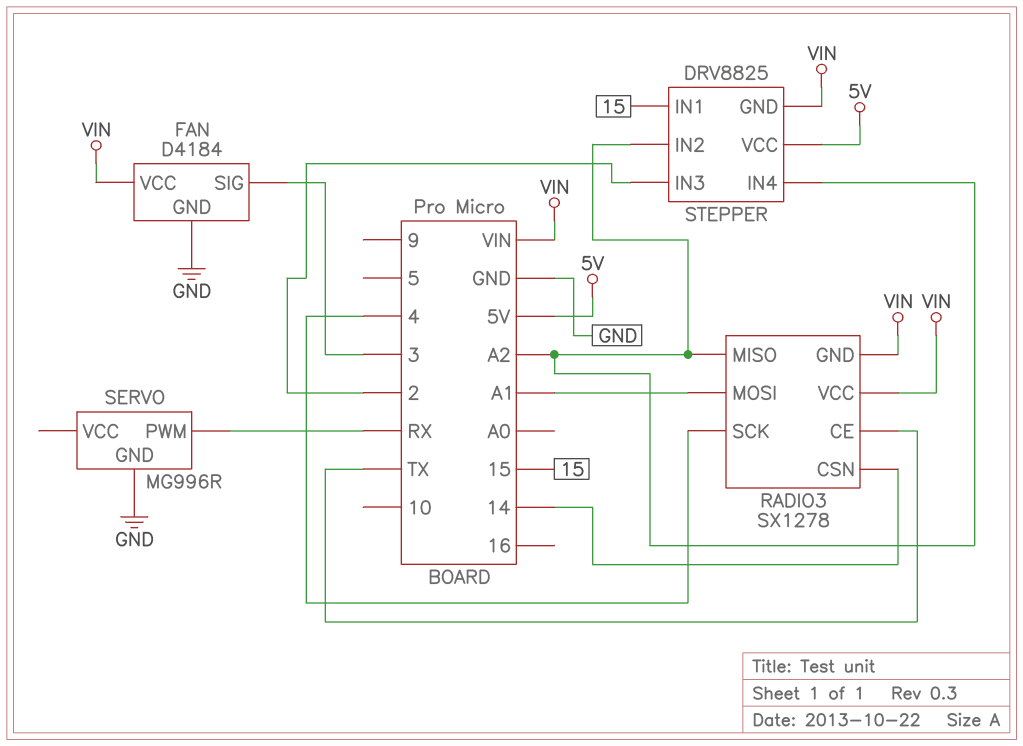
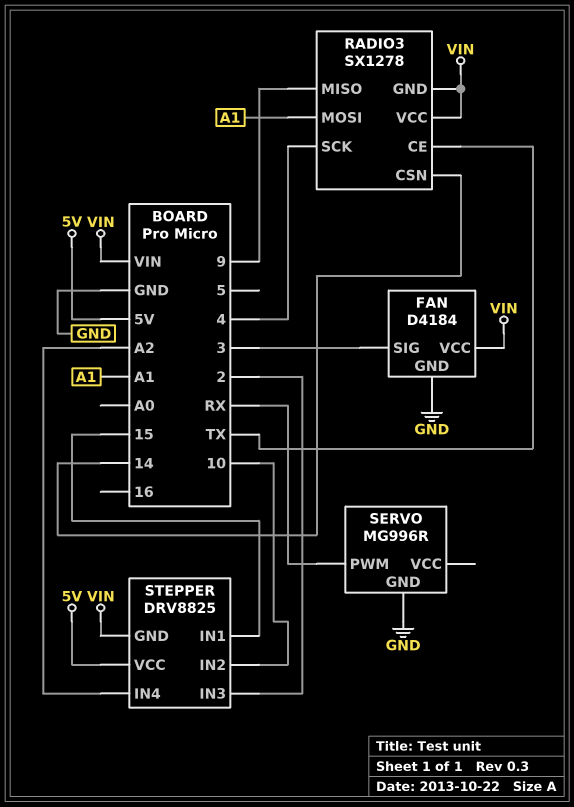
RADIO3 pin MISO: A2 -> 9
STEPPER pin IN2: A2 -> 10

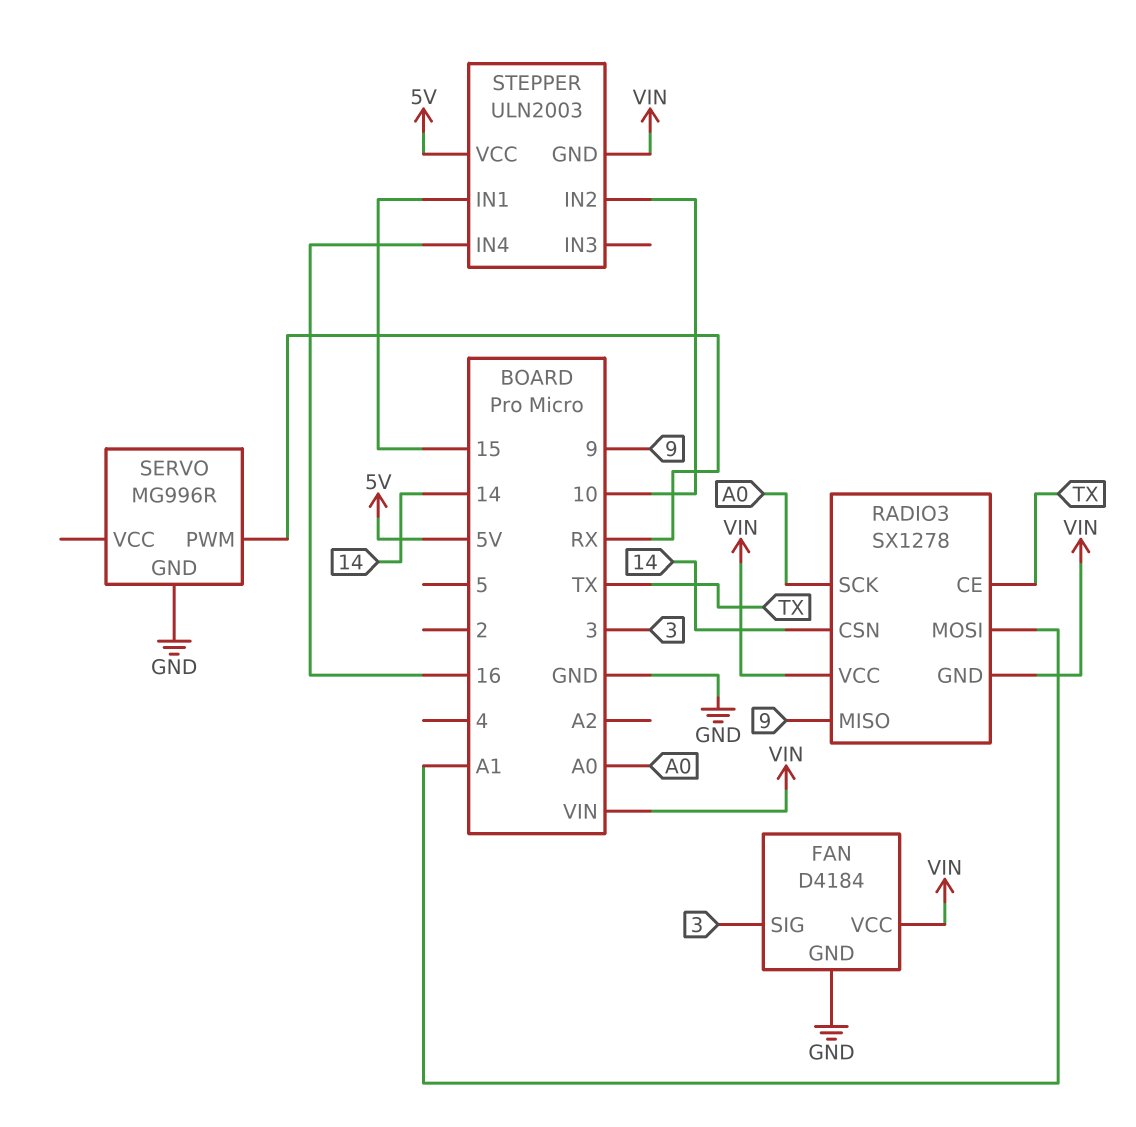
RADIO3 pin SCK: 4 -> A0
STEPPER: DRV8825 -> ULN2003
STEPPER pin IN3: 2 -> none
STEPPER pin IN4: A2 -> 16

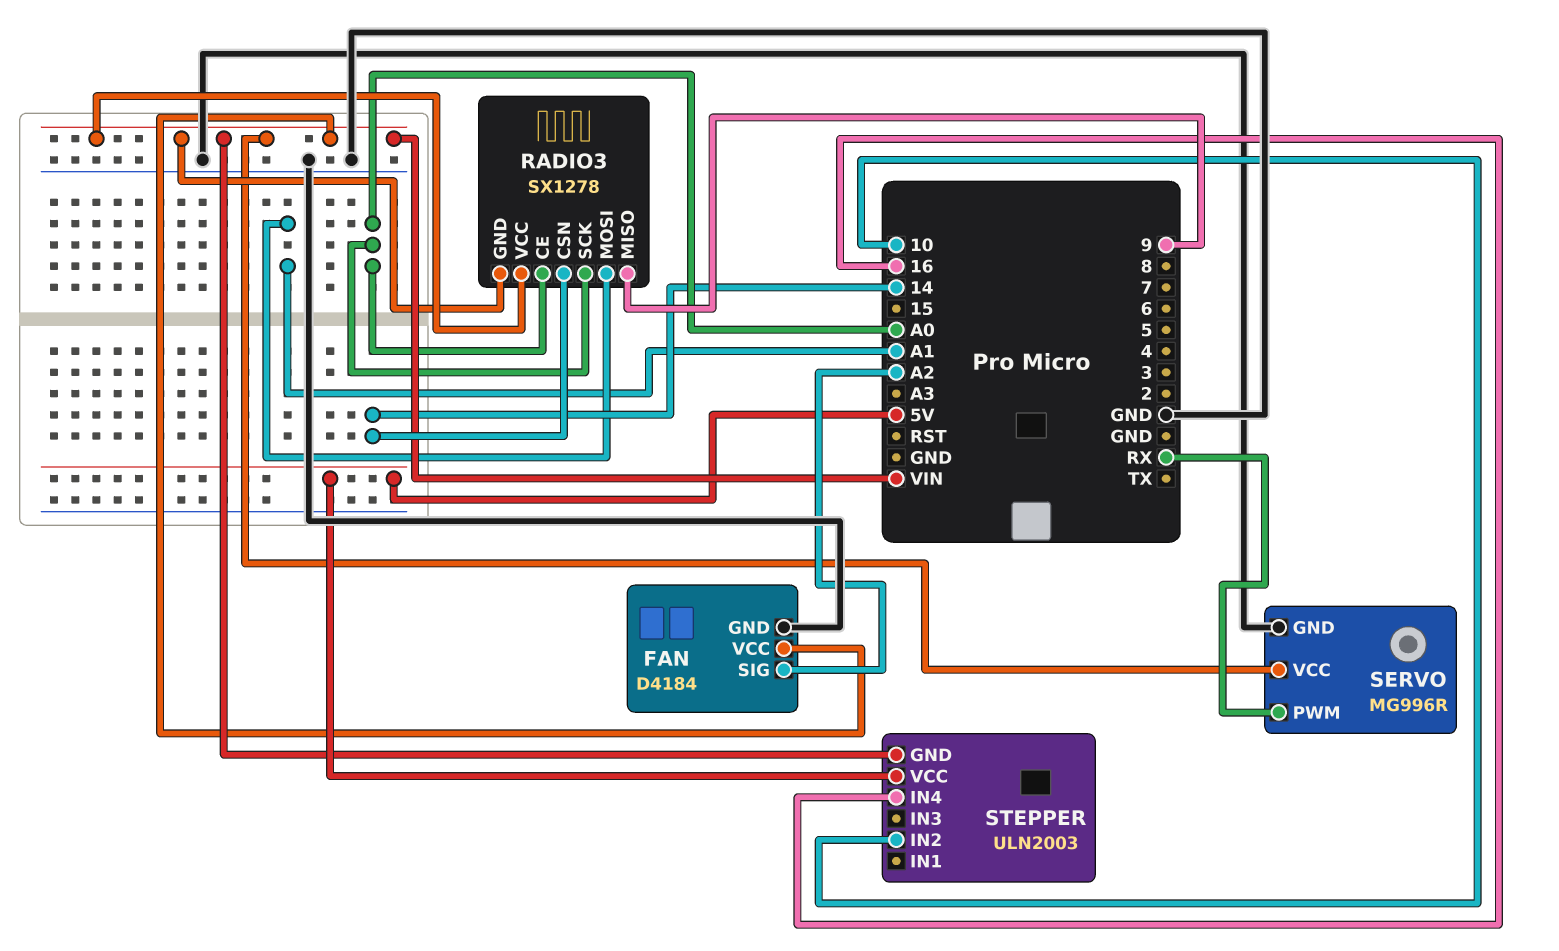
FAN pin SIG: 3 -> A2
RADIO3 pin CE: TX -> A0
SERVO pin VCC: none -> VIN
STEPPER pin IN1: 15 -> none

